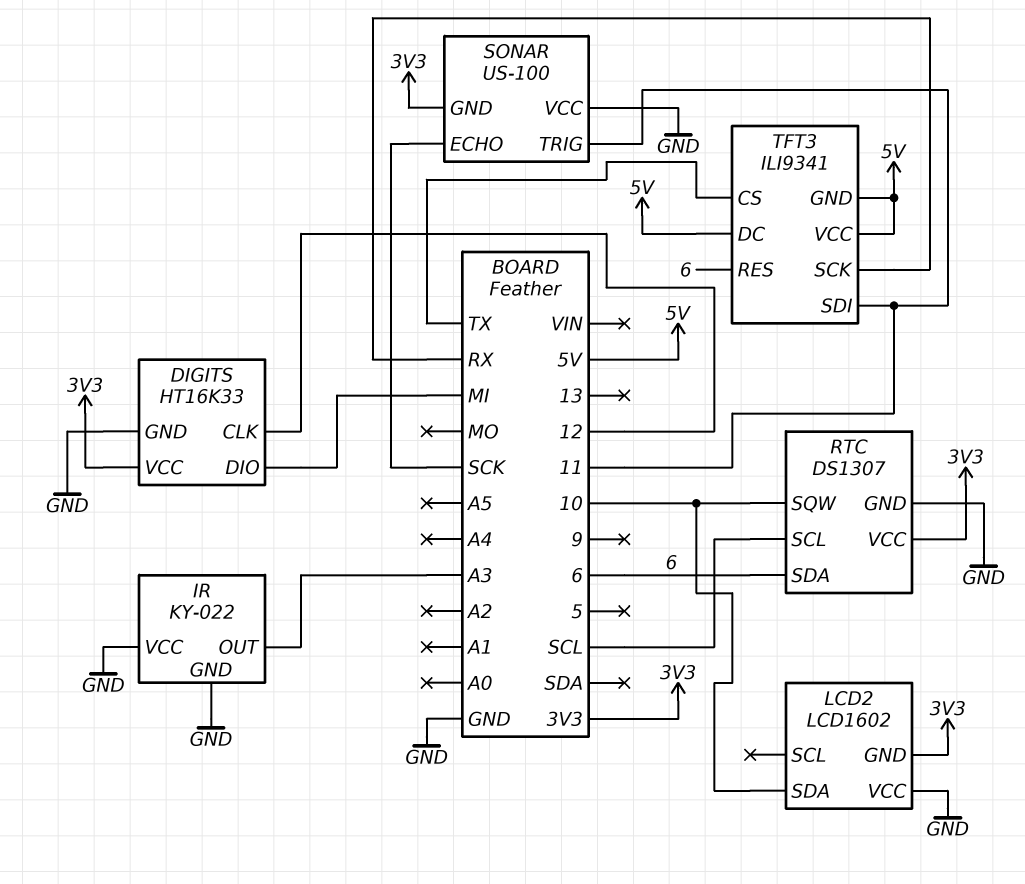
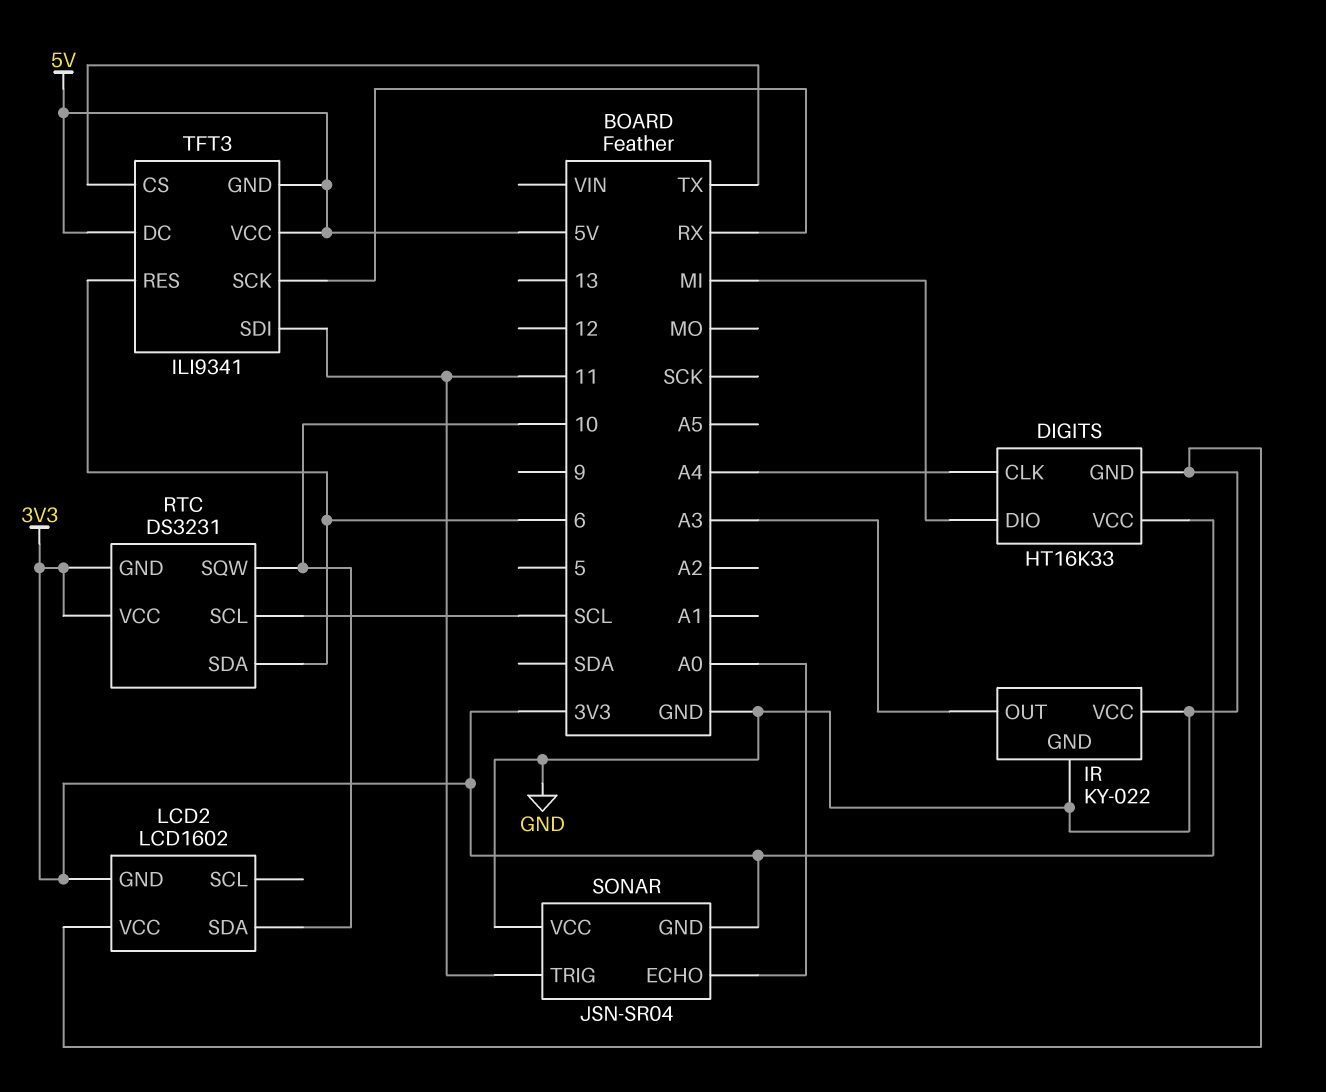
DIGITS pin CLK: 12 -> A4
RTC: DS1307 -> DS3231
RTC pin GND: GND -> 3V3
SONAR: US-100 -> JSN-SR04
SONAR pin ECHO: SCK -> A0

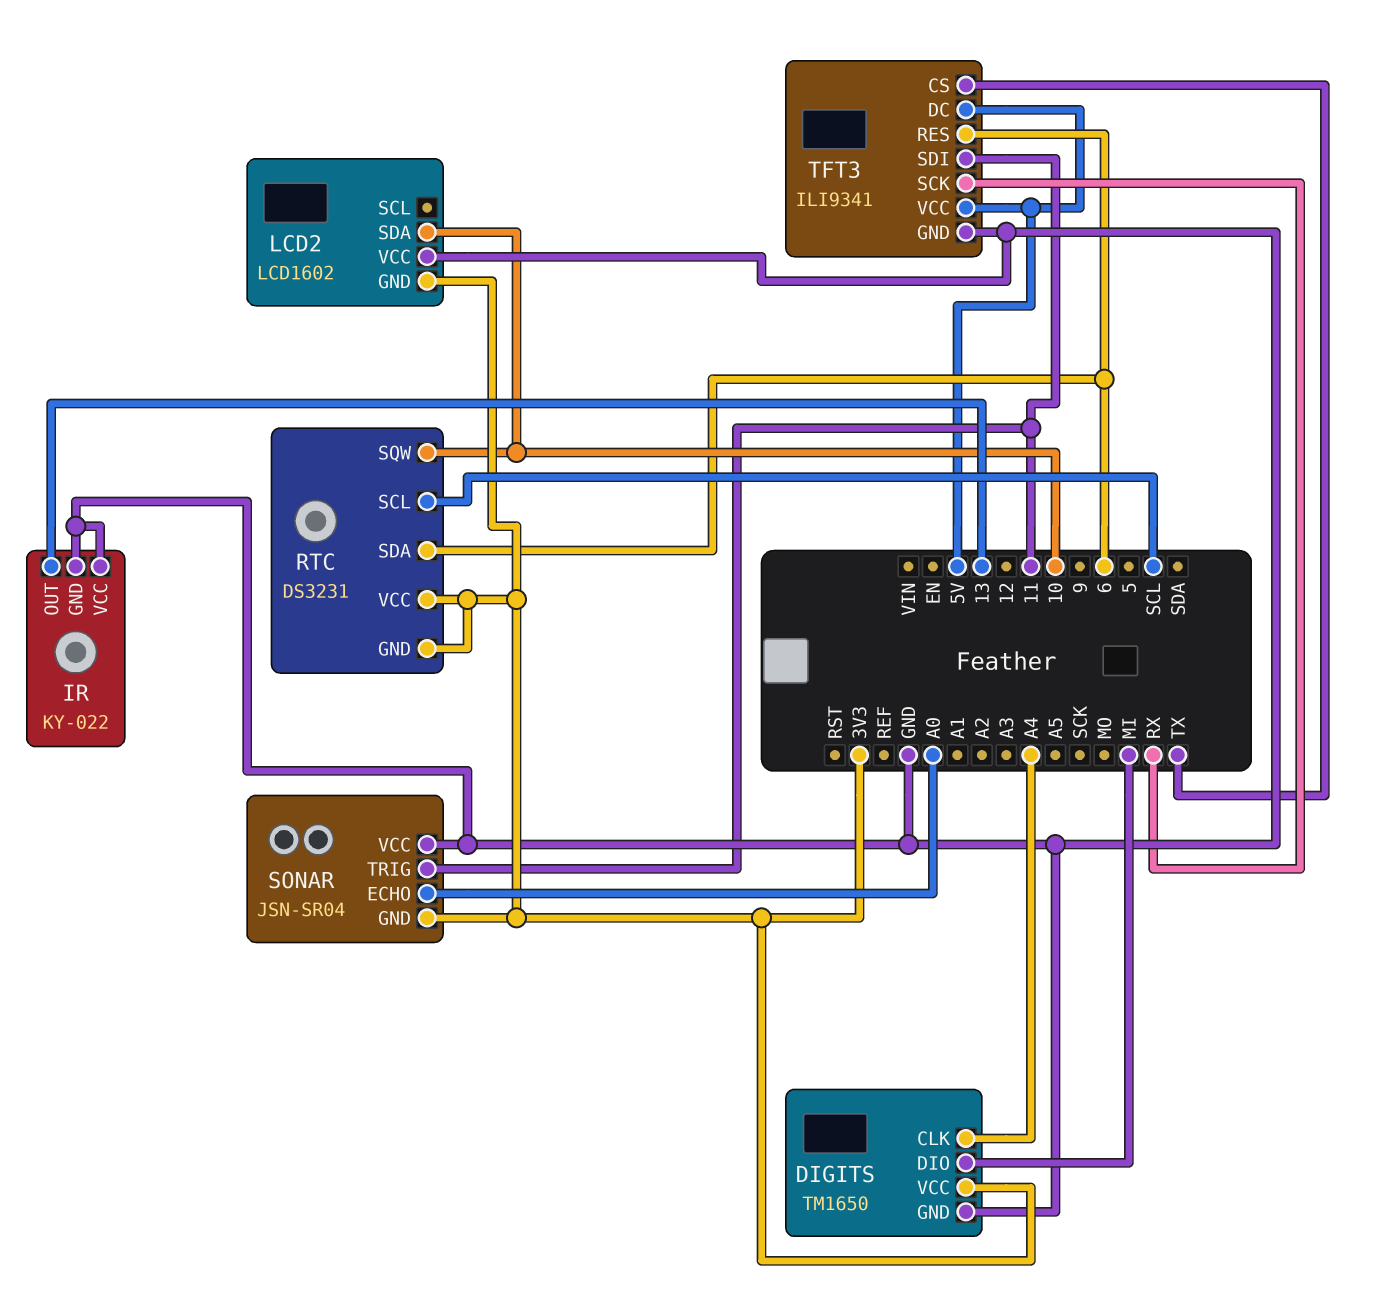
DIGITS: HT16K33 -> TM1650
IR pin OUT: A3 -> 13
TFT3 pin GND: 5V -> GND

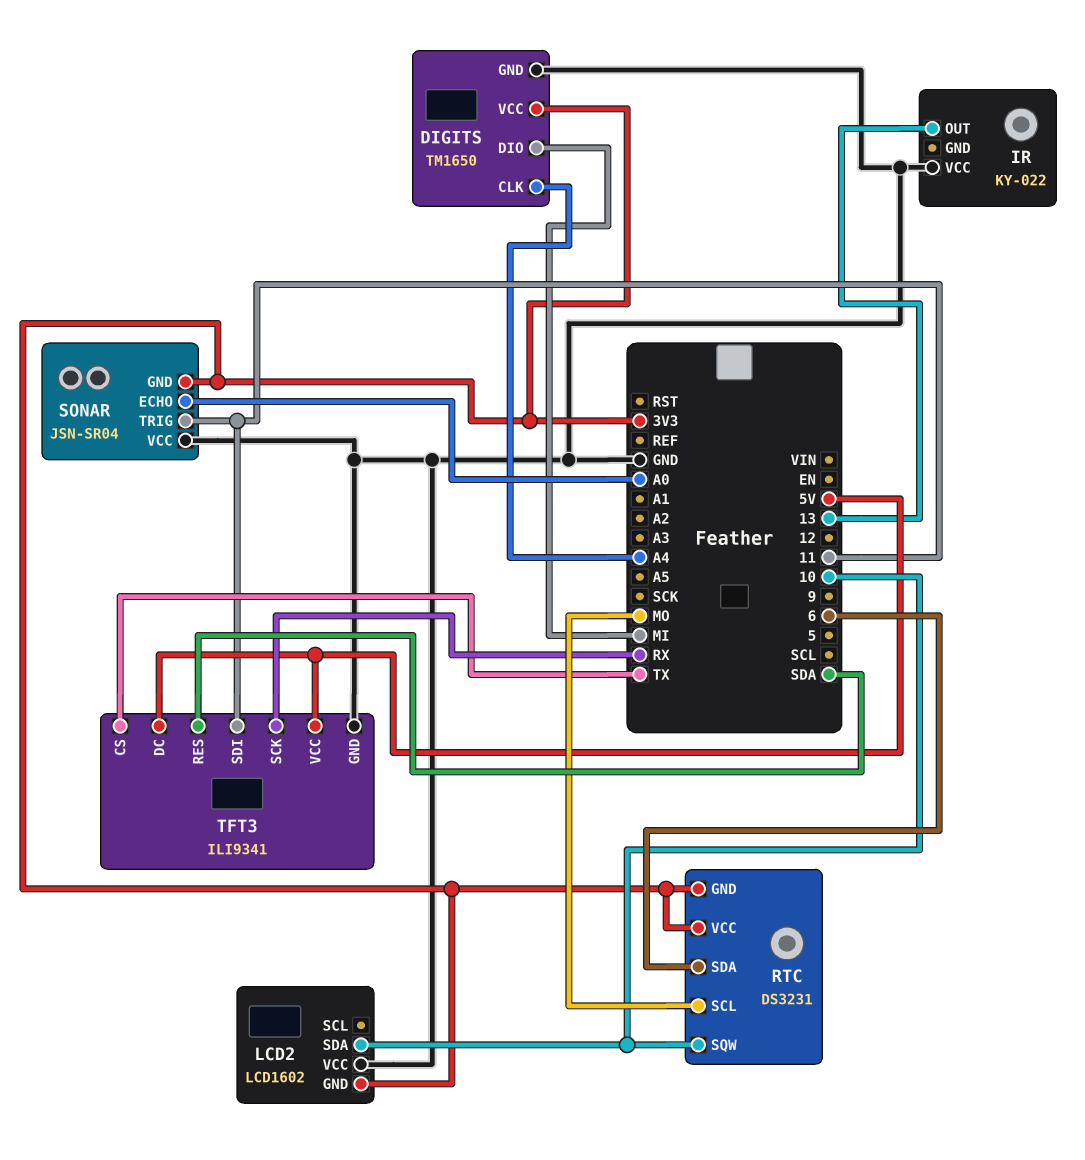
IR pin GND: GND -> none
RTC pin SCL: SCL -> MO
TFT3 pin RES: 6 -> SDA

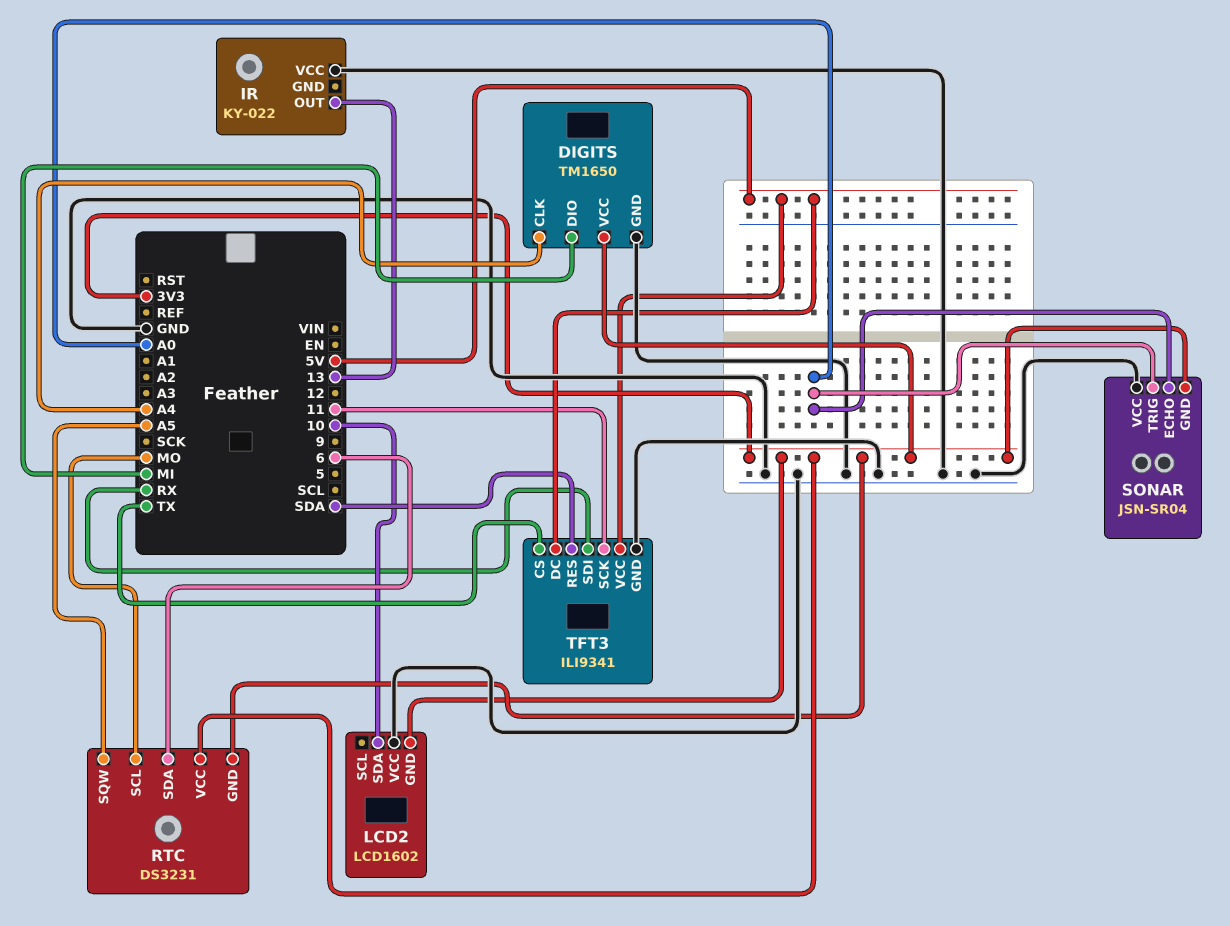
RTC pin SQW: 10 -> A5
SONAR pin TRIG: 11 -> A0
TFT3 pin SCK: RX -> 11
TFT3 pin SDI: 11 -> RX

